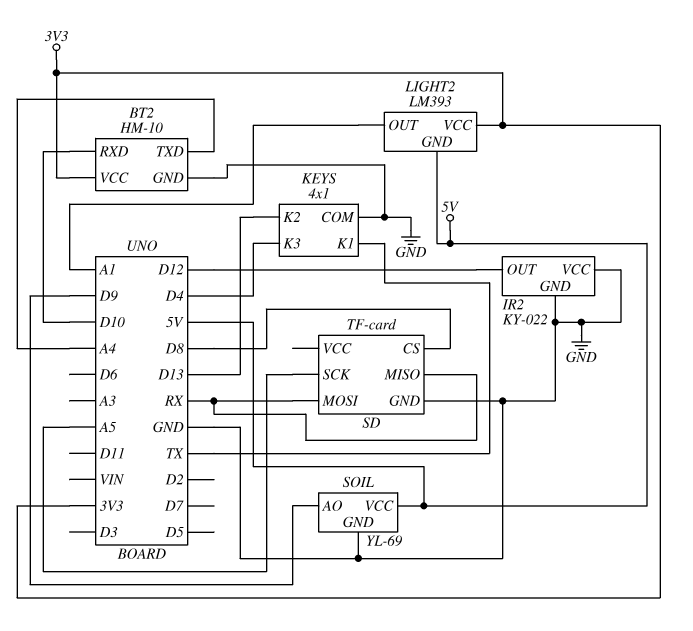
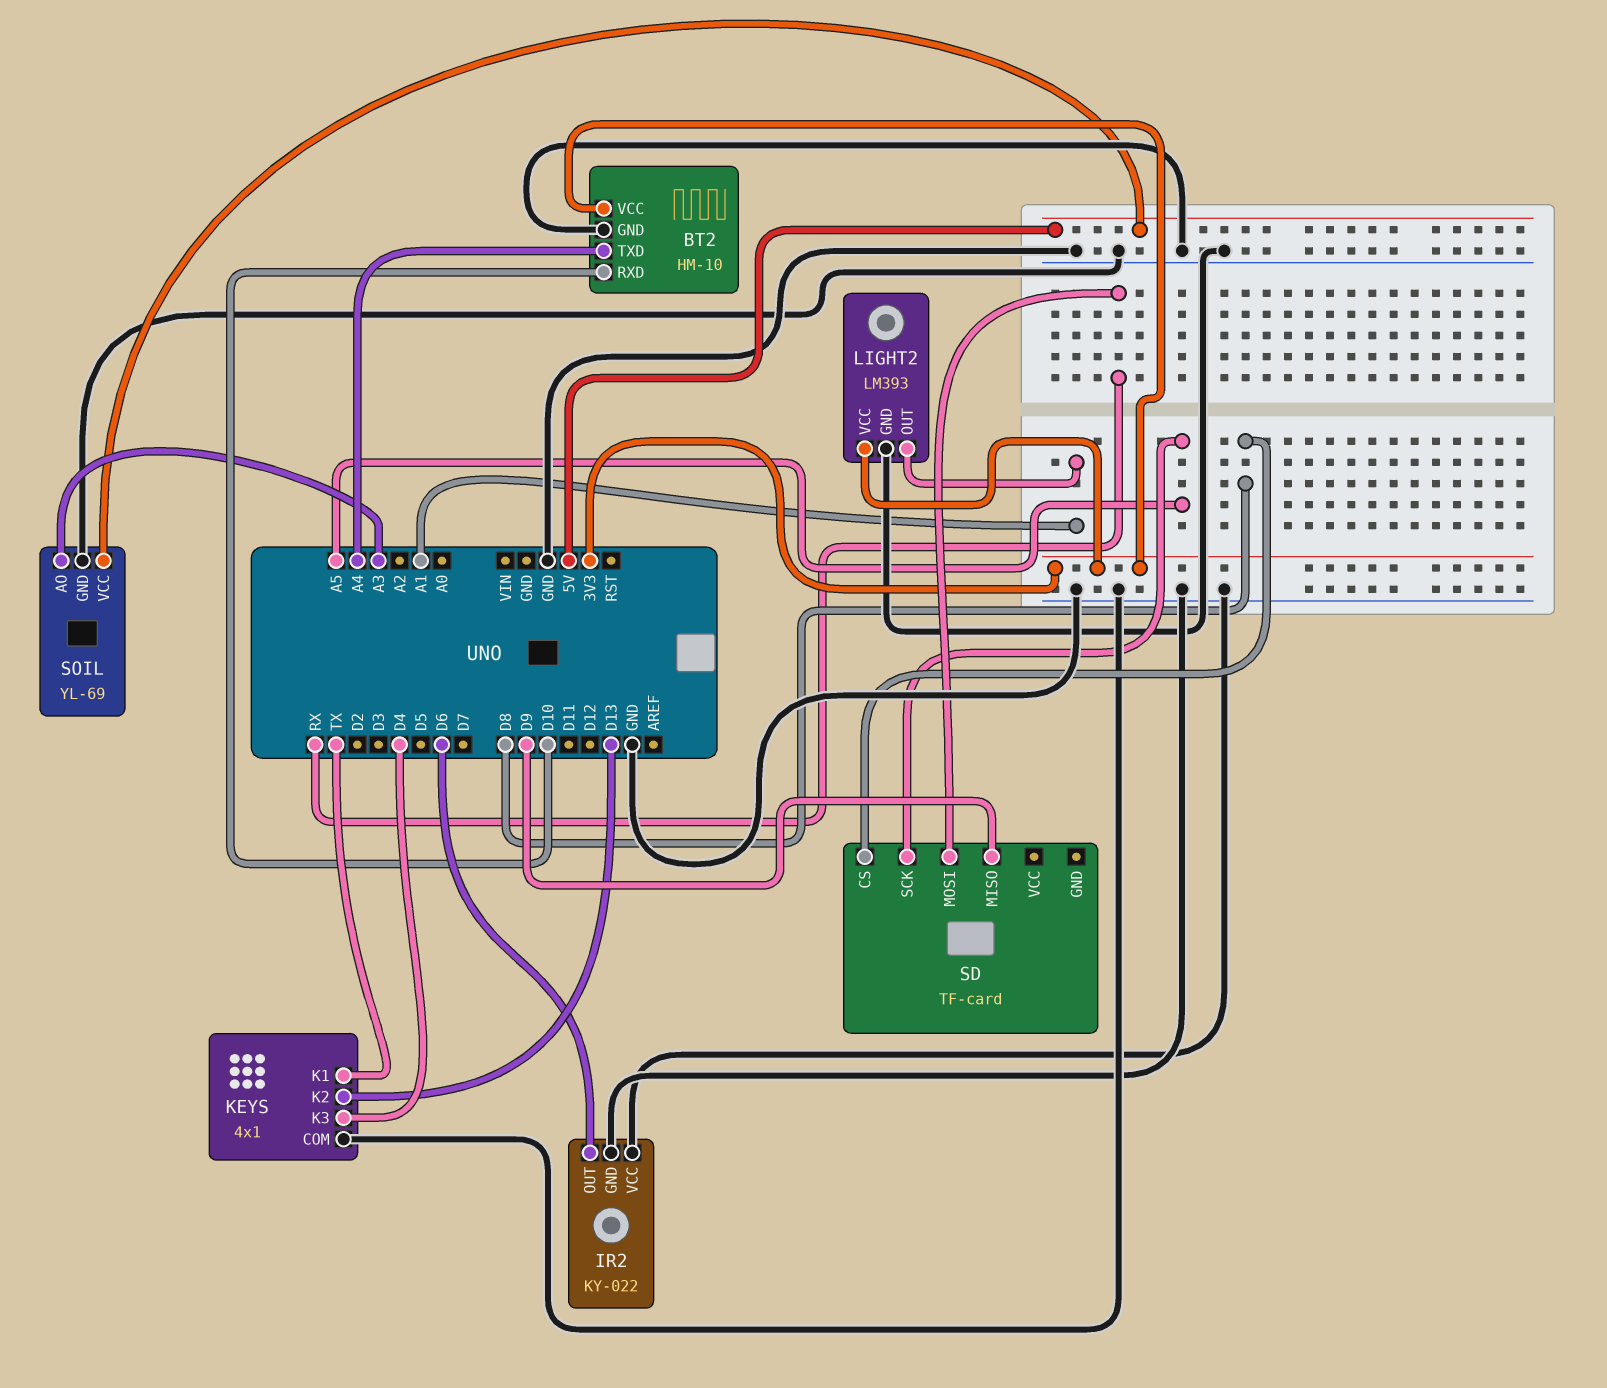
IR2 pin OUT: D12 -> D6
LIGHT2 pin GND: 5V -> GND
SD pin GND: GND -> none
SD pin MISO: RX -> D9
SOIL pin AO: D9 -> A3

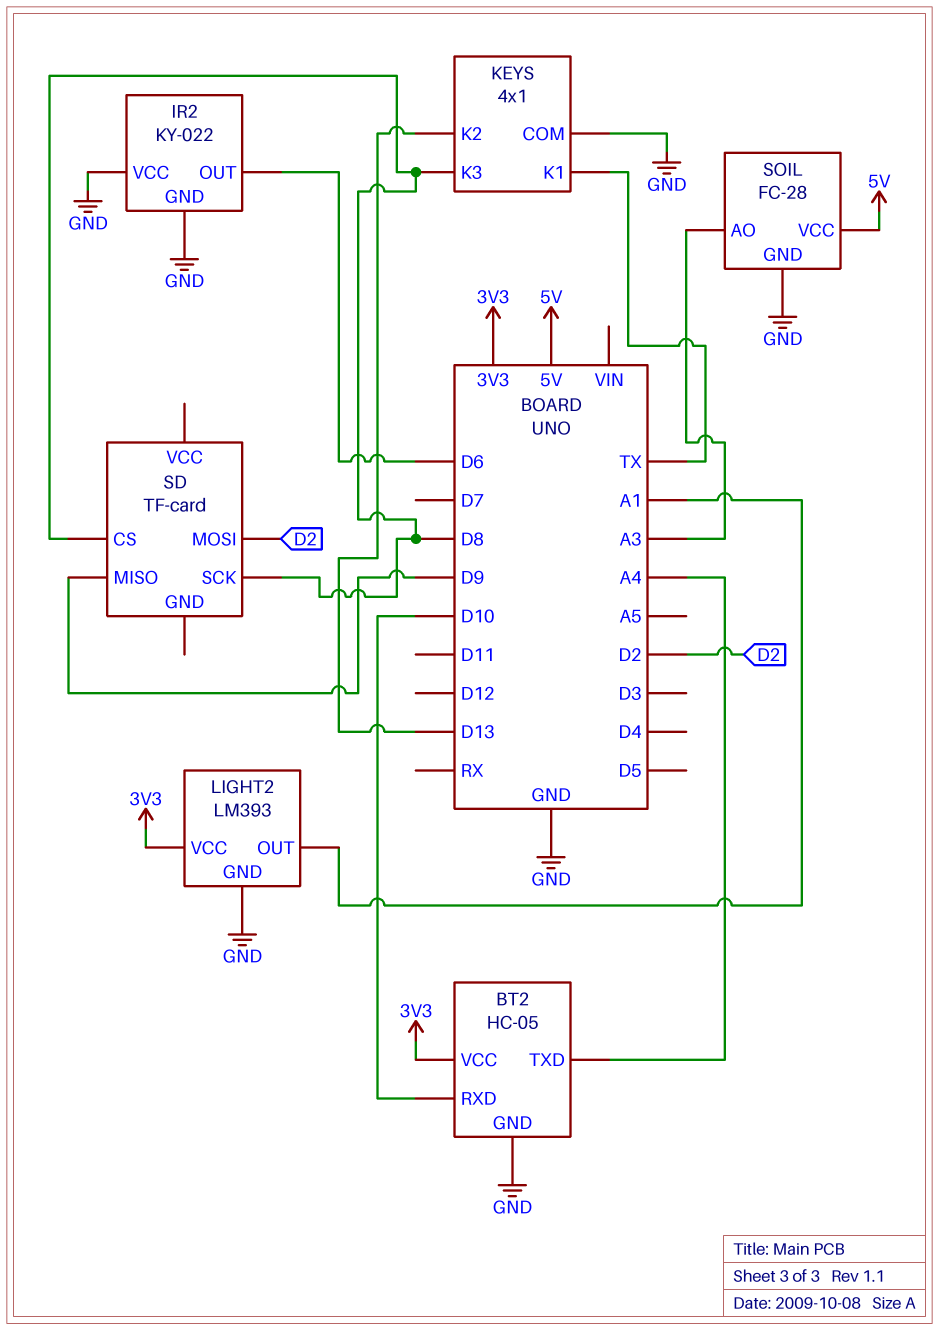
BT2: HM-10 -> HC-05
KEYS pin K3: D4 -> D8
SD pin MOSI: RX -> D2
SD pin SCK: A5 -> D8
SOIL: YL-69 -> FC-28

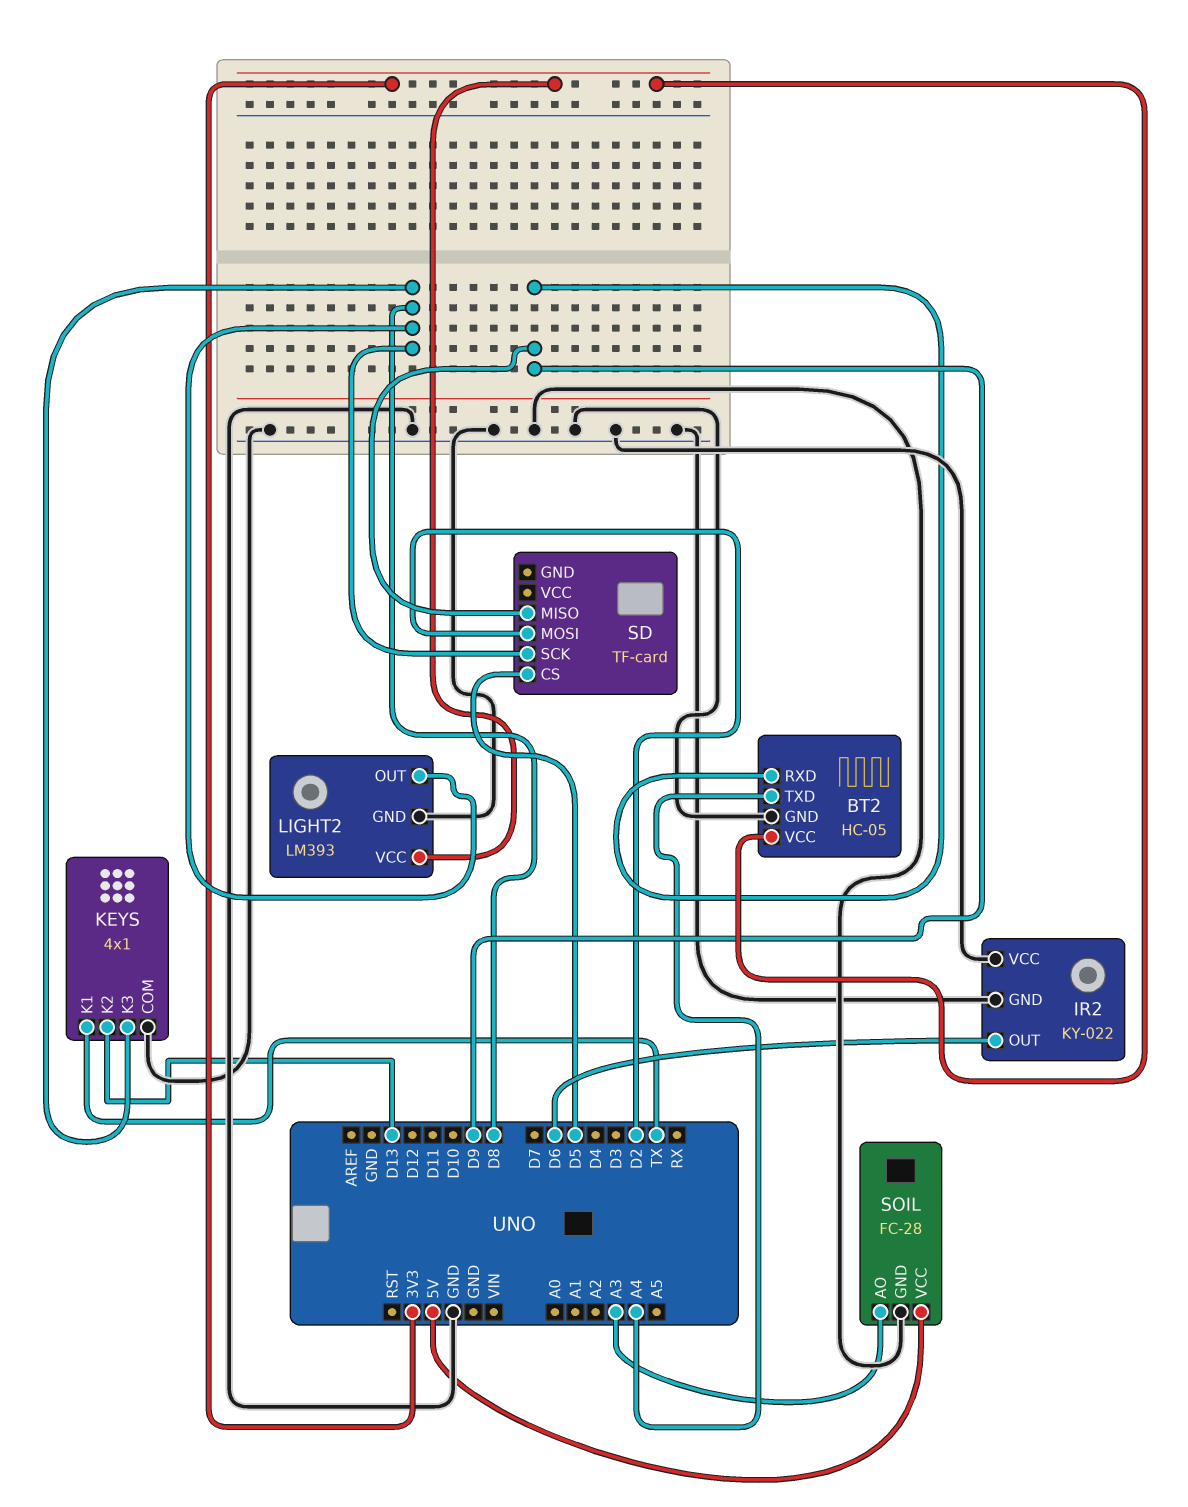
BT2 pin RXD: D10 -> D9
LIGHT2 pin OUT: A1 -> D8
SD pin CS: D8 -> D5

